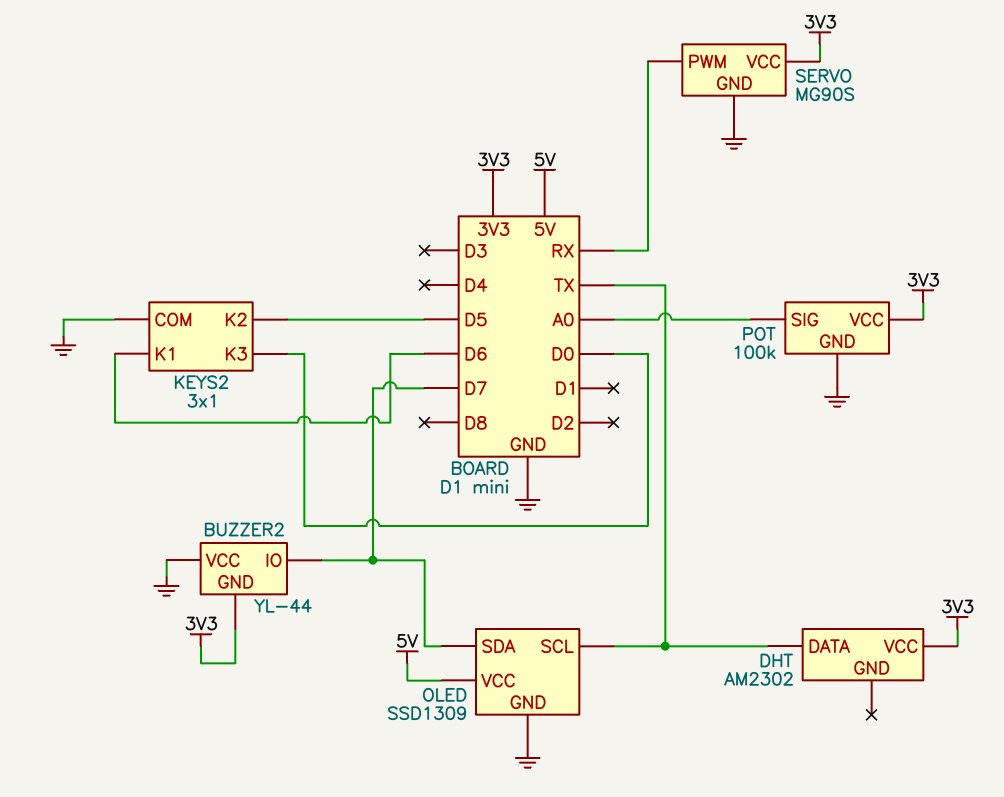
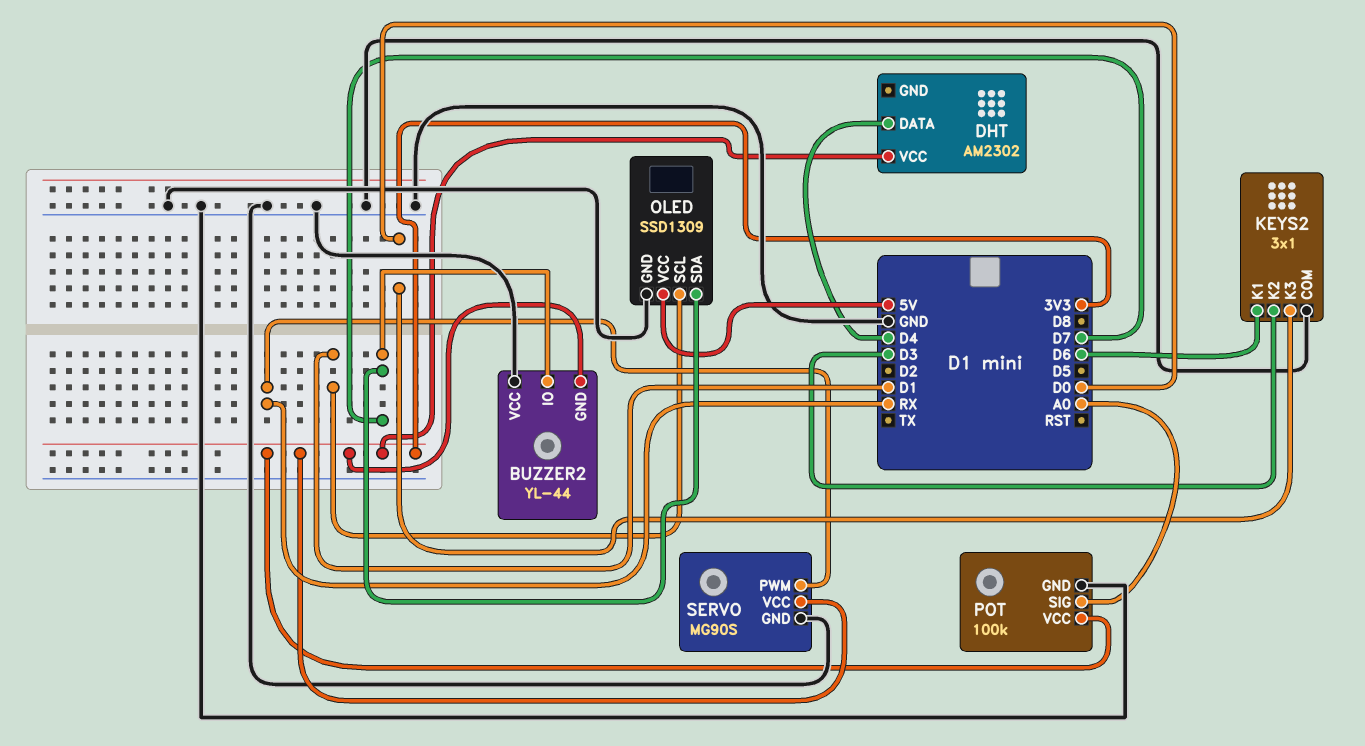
DHT pin DATA: TX -> D4
KEYS2 pin K2: D5 -> D3
OLED pin SCL: TX -> D1

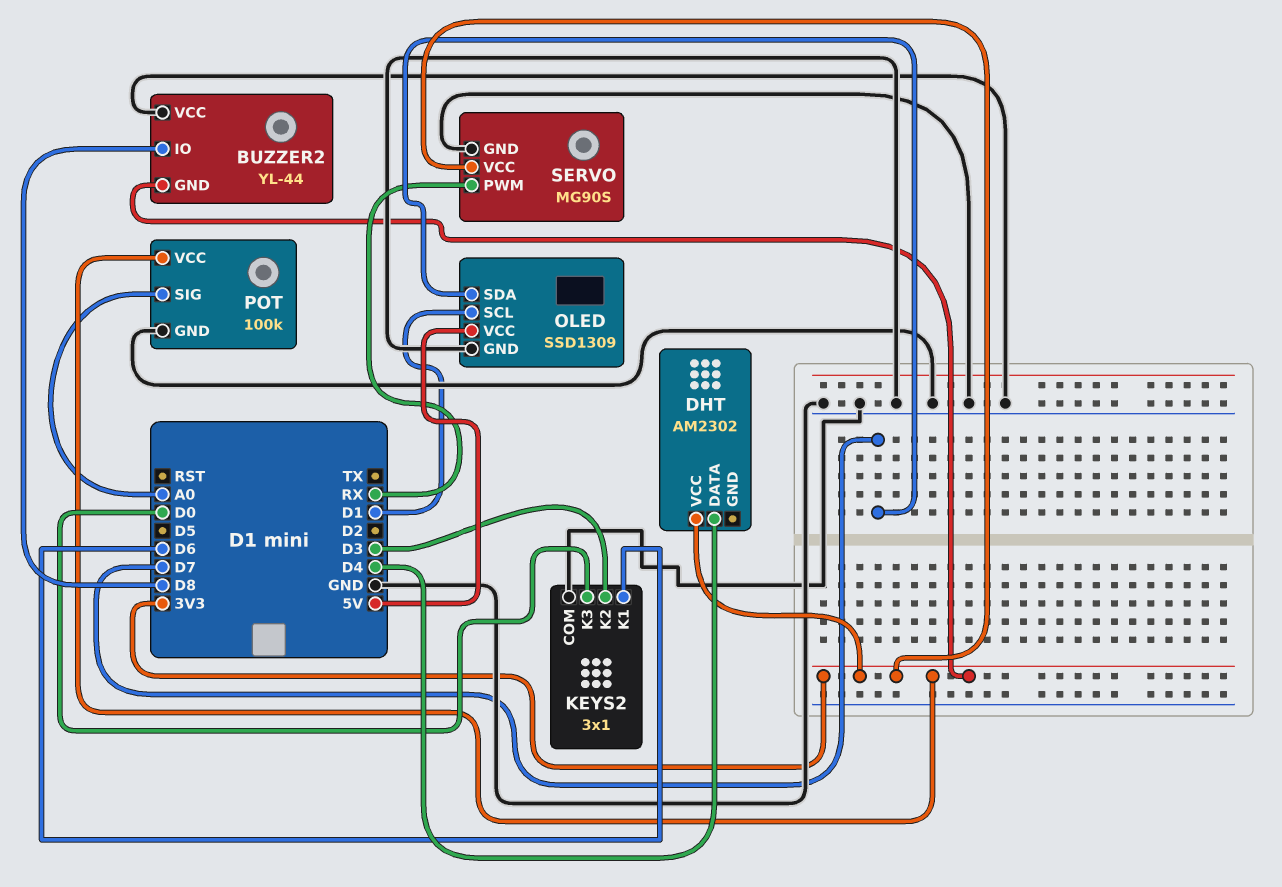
BUZZER2 pin IO: D7 -> D8

